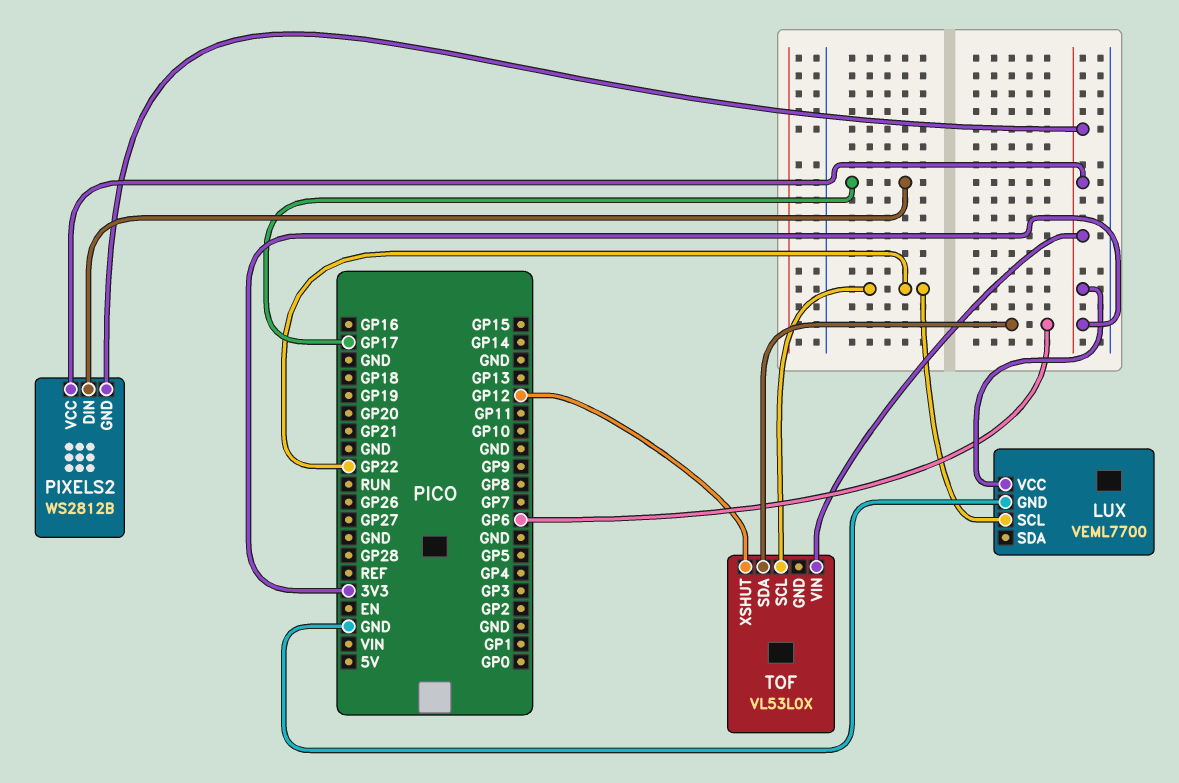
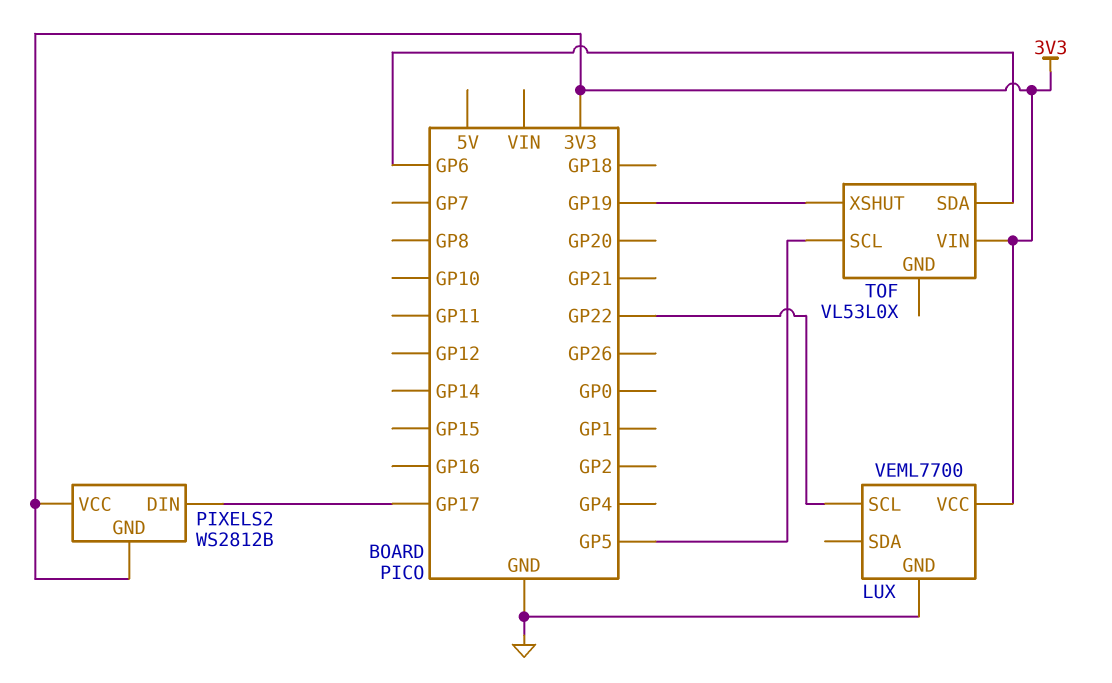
TOF pin SCL: GP22 -> GP5
TOF pin XSHUT: GP12 -> GP19

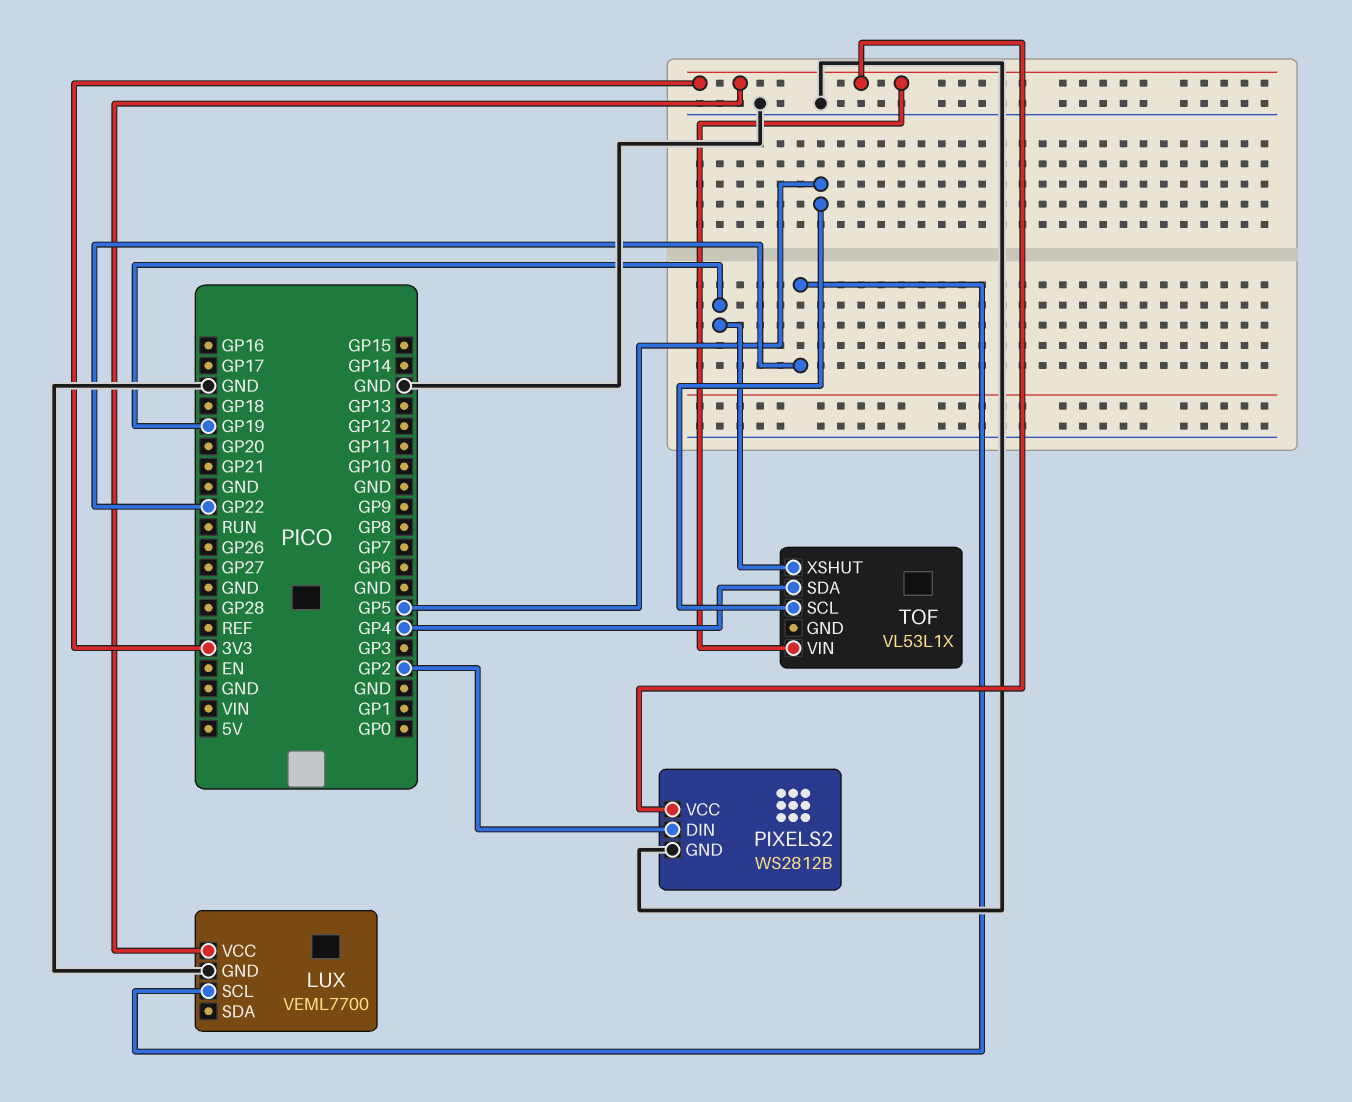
PIXELS2 pin DIN: GP17 -> GP2
PIXELS2 pin GND: 3V3 -> GND
TOF: VL53L0X -> VL53L1X
TOF pin SDA: GP6 -> GP4

